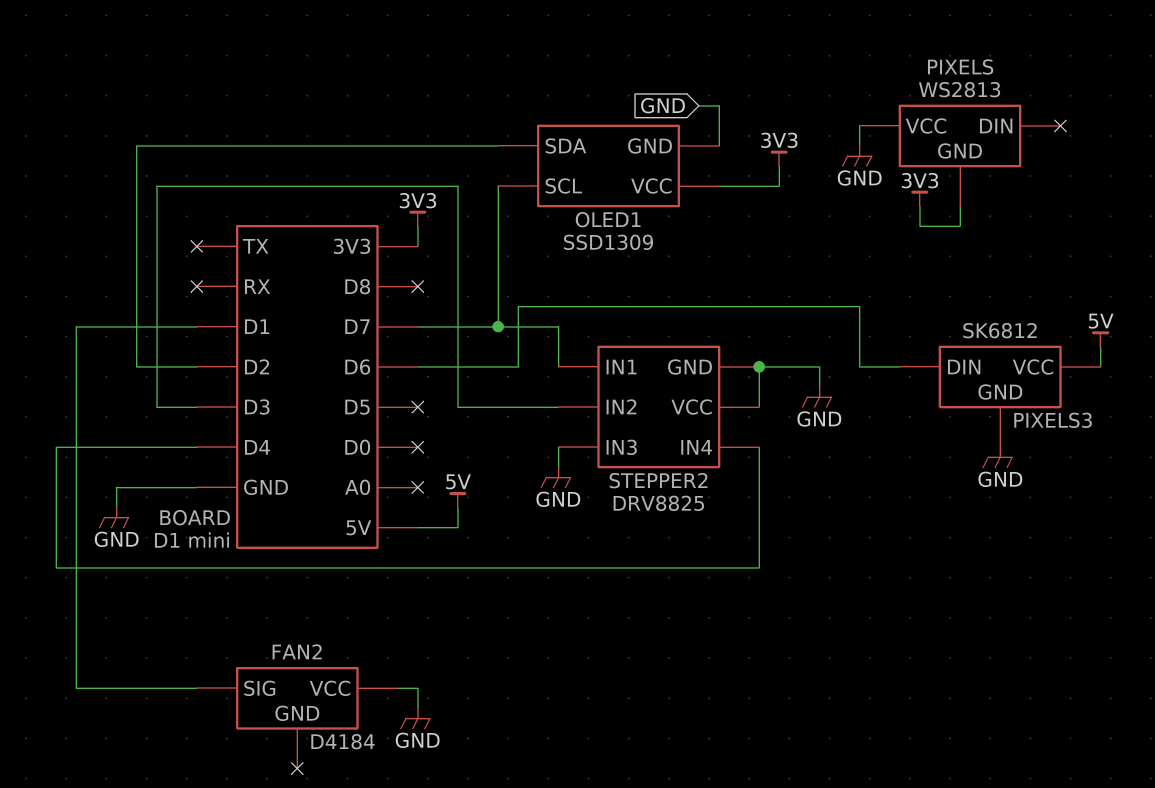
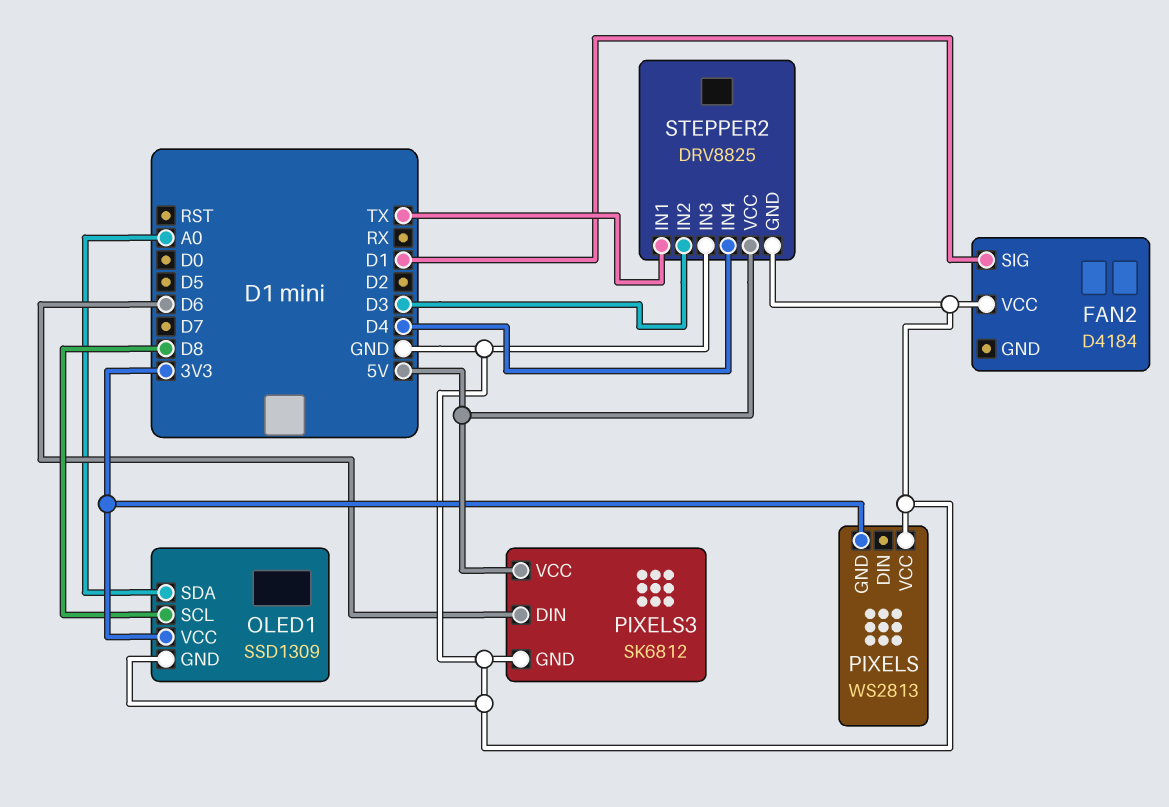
OLED1 pin SCL: D7 -> D8
OLED1 pin SDA: D2 -> A0
STEPPER2 pin IN1: D7 -> TX
STEPPER2 pin VCC: GND -> 5V

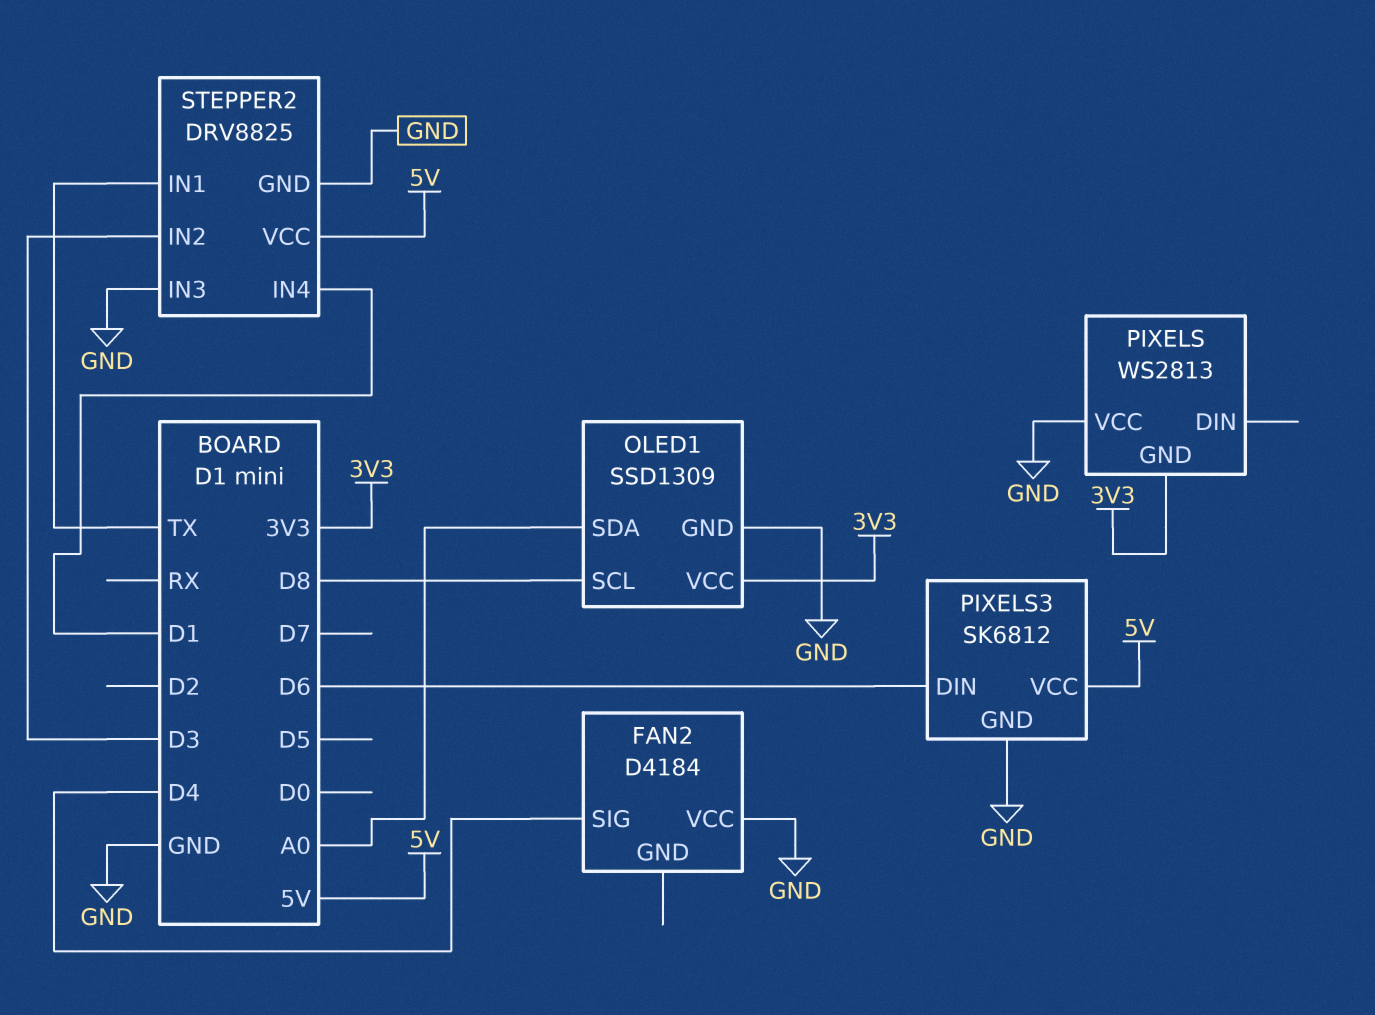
FAN2 pin SIG: D1 -> D4
STEPPER2 pin IN4: D4 -> D1

